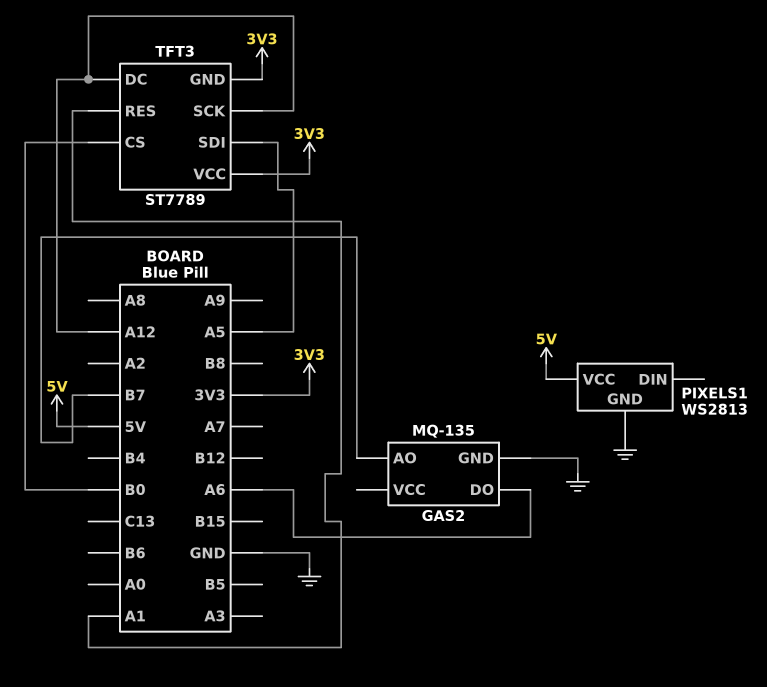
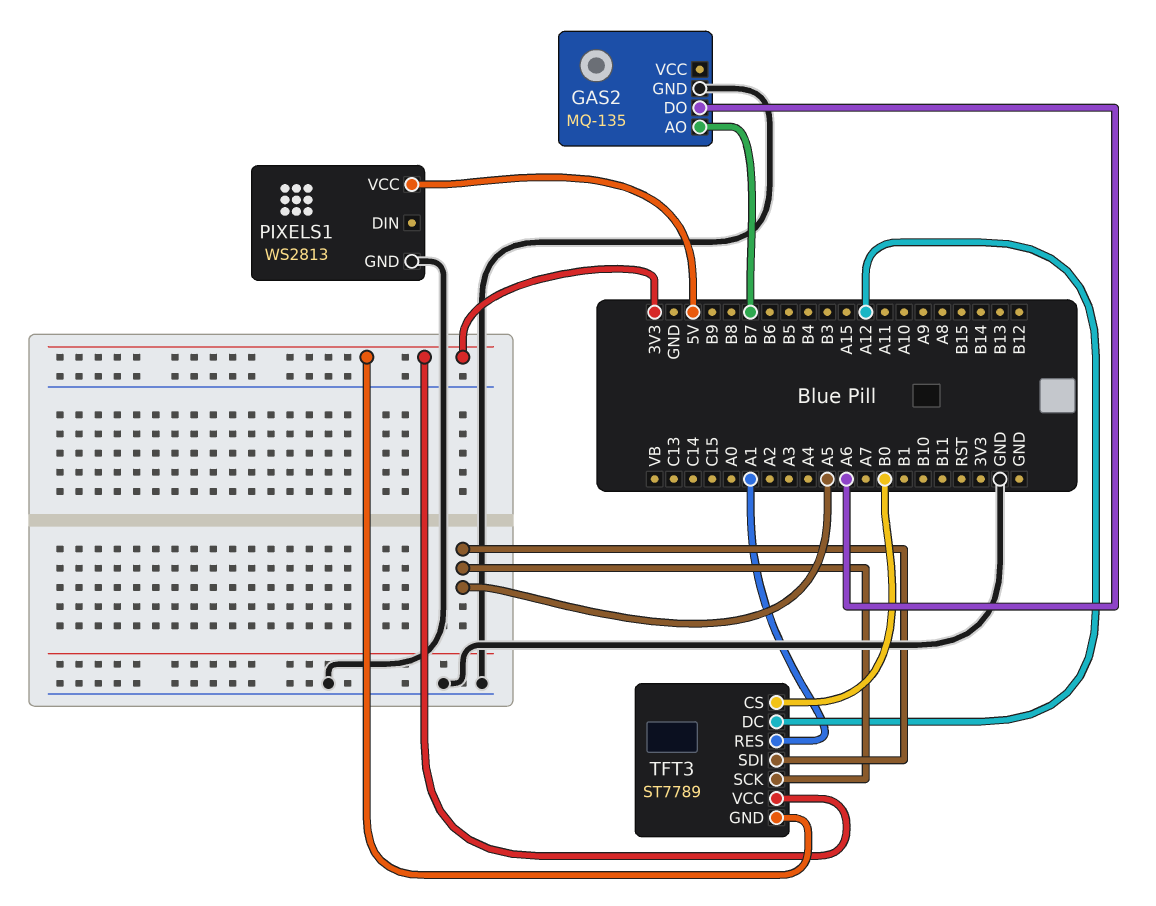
TFT3 pin SCK: A12 -> A5

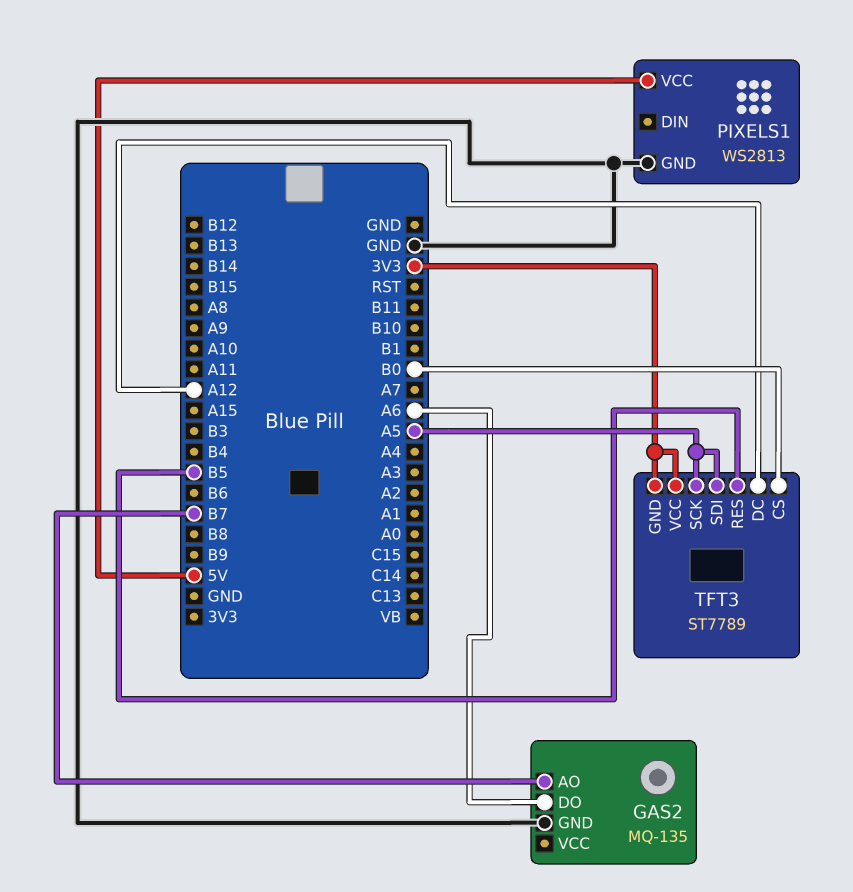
TFT3 pin RES: A1 -> B5

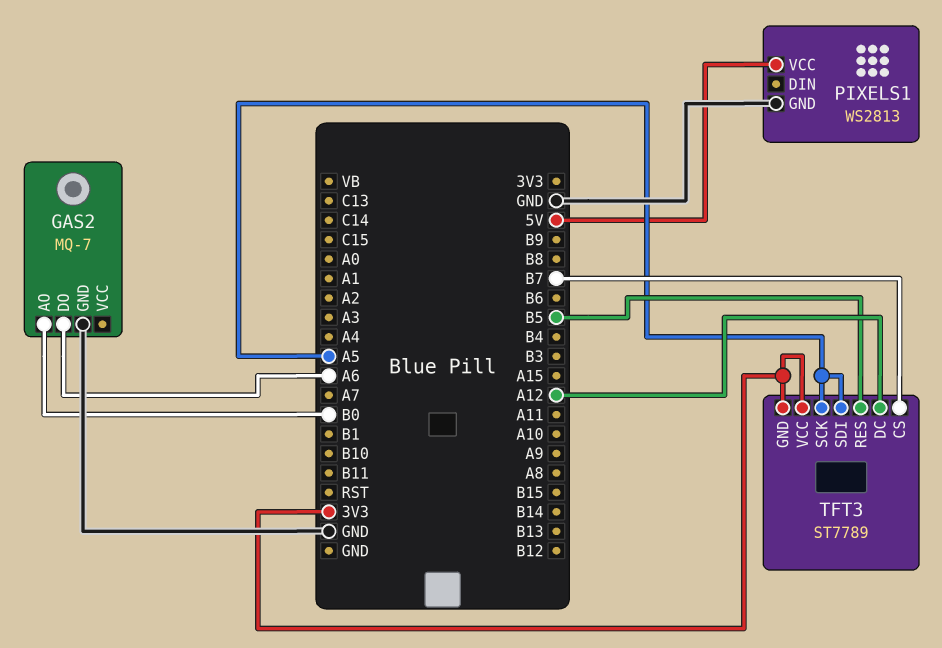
GAS2: MQ-135 -> MQ-7
GAS2 pin AO: B7 -> B0
TFT3 pin CS: B0 -> B7

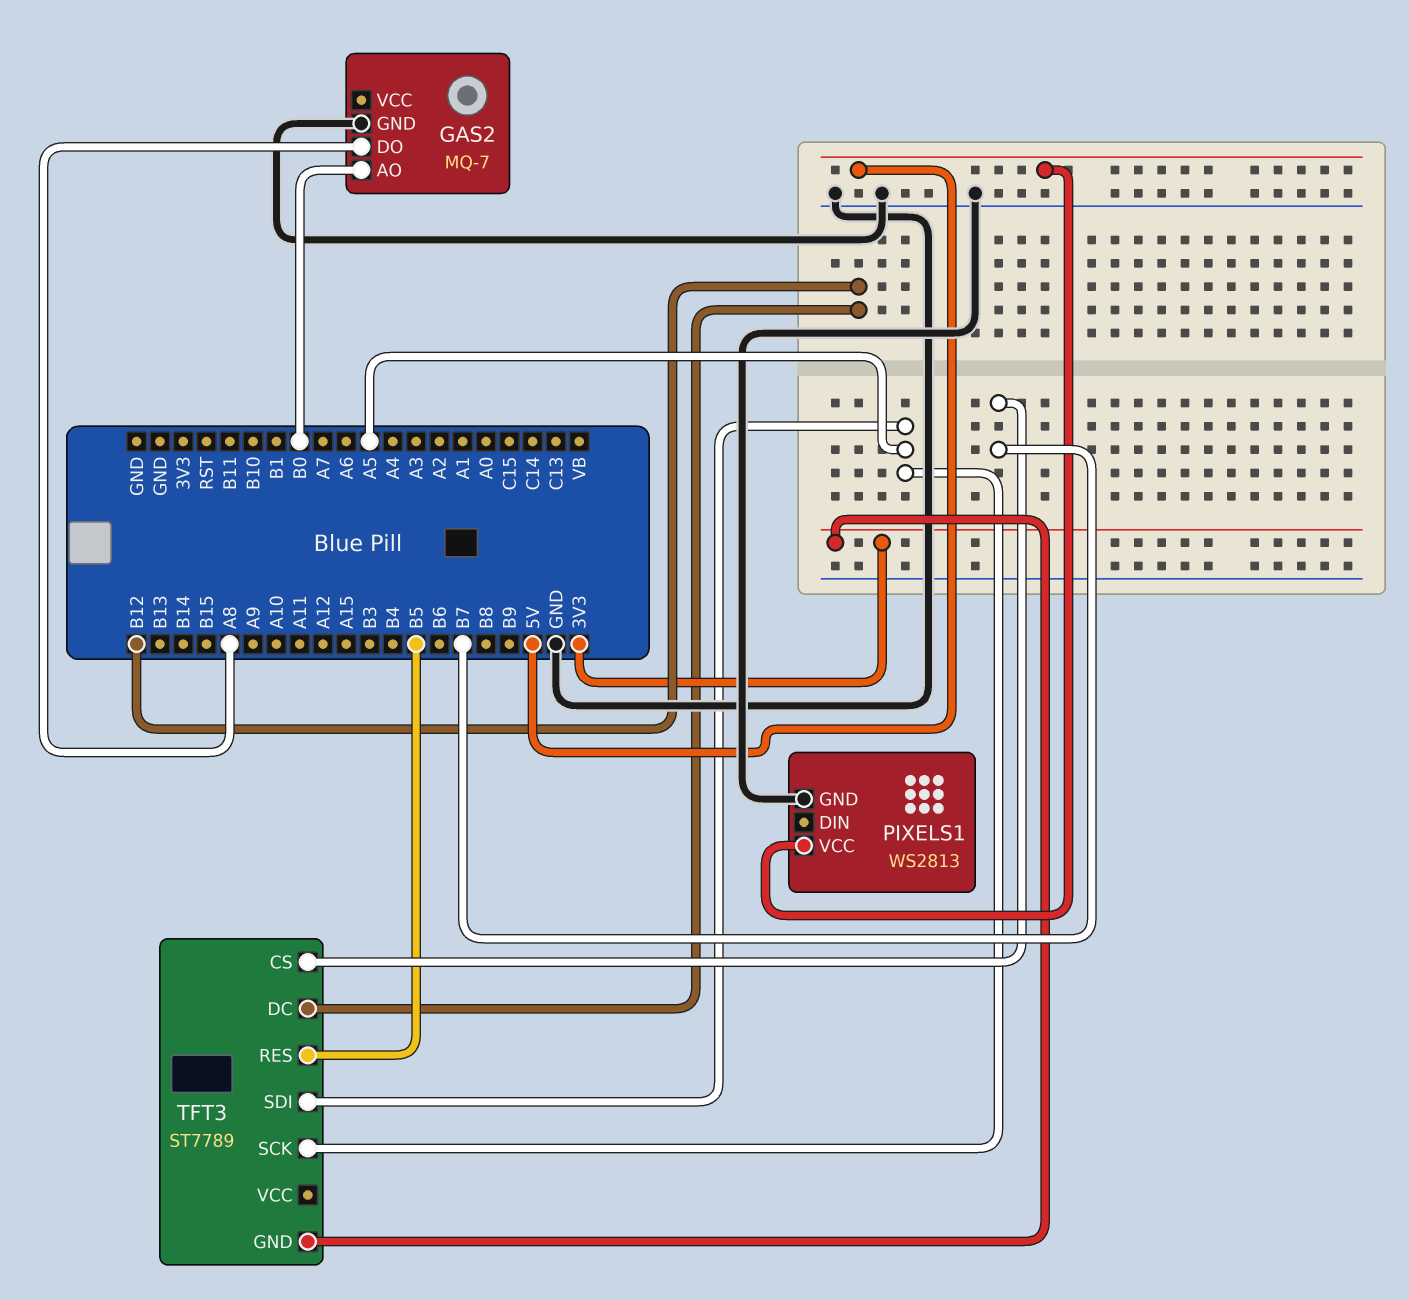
GAS2 pin DO: A6 -> A8
TFT3 pin DC: A12 -> B12
TFT3 pin VCC: 3V3 -> none

